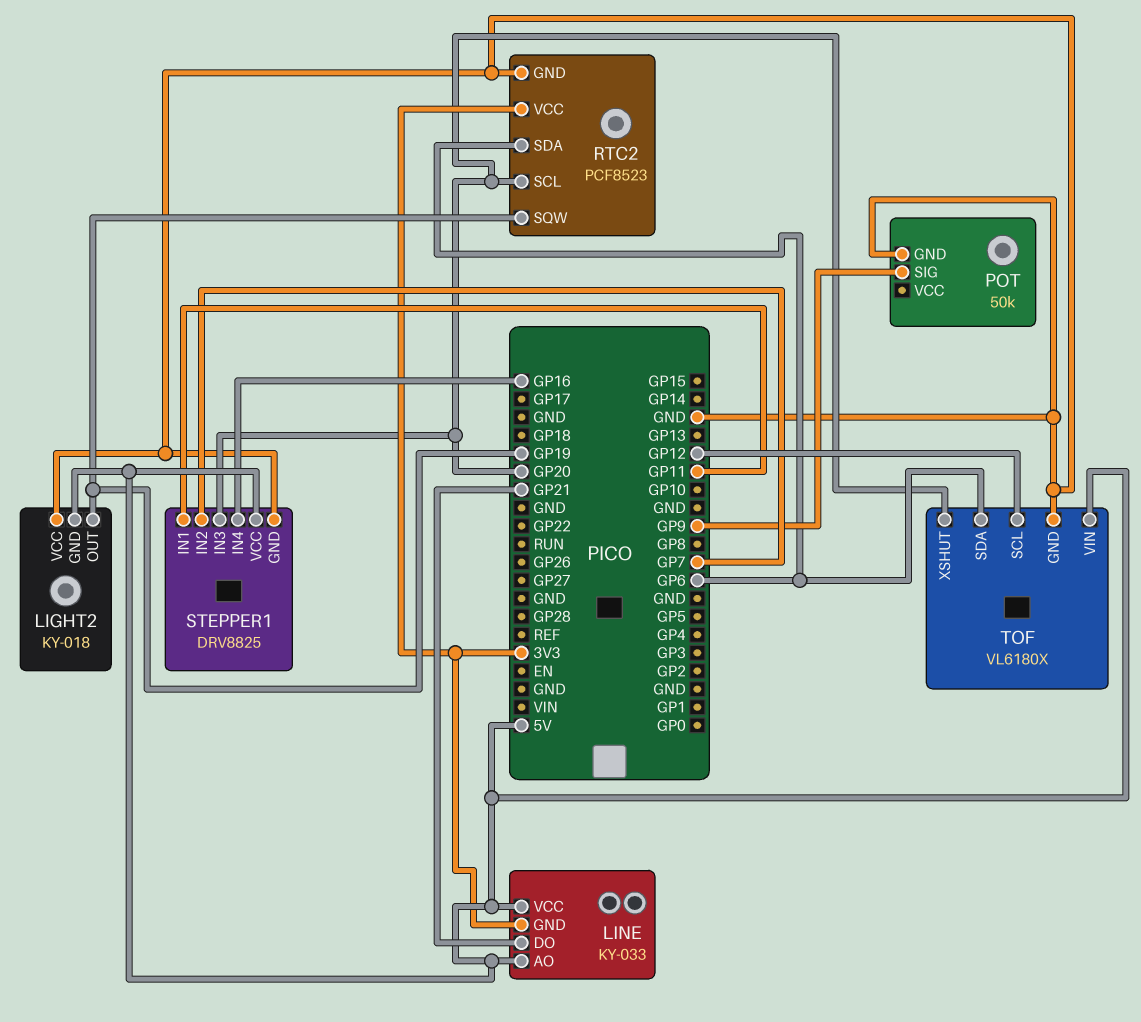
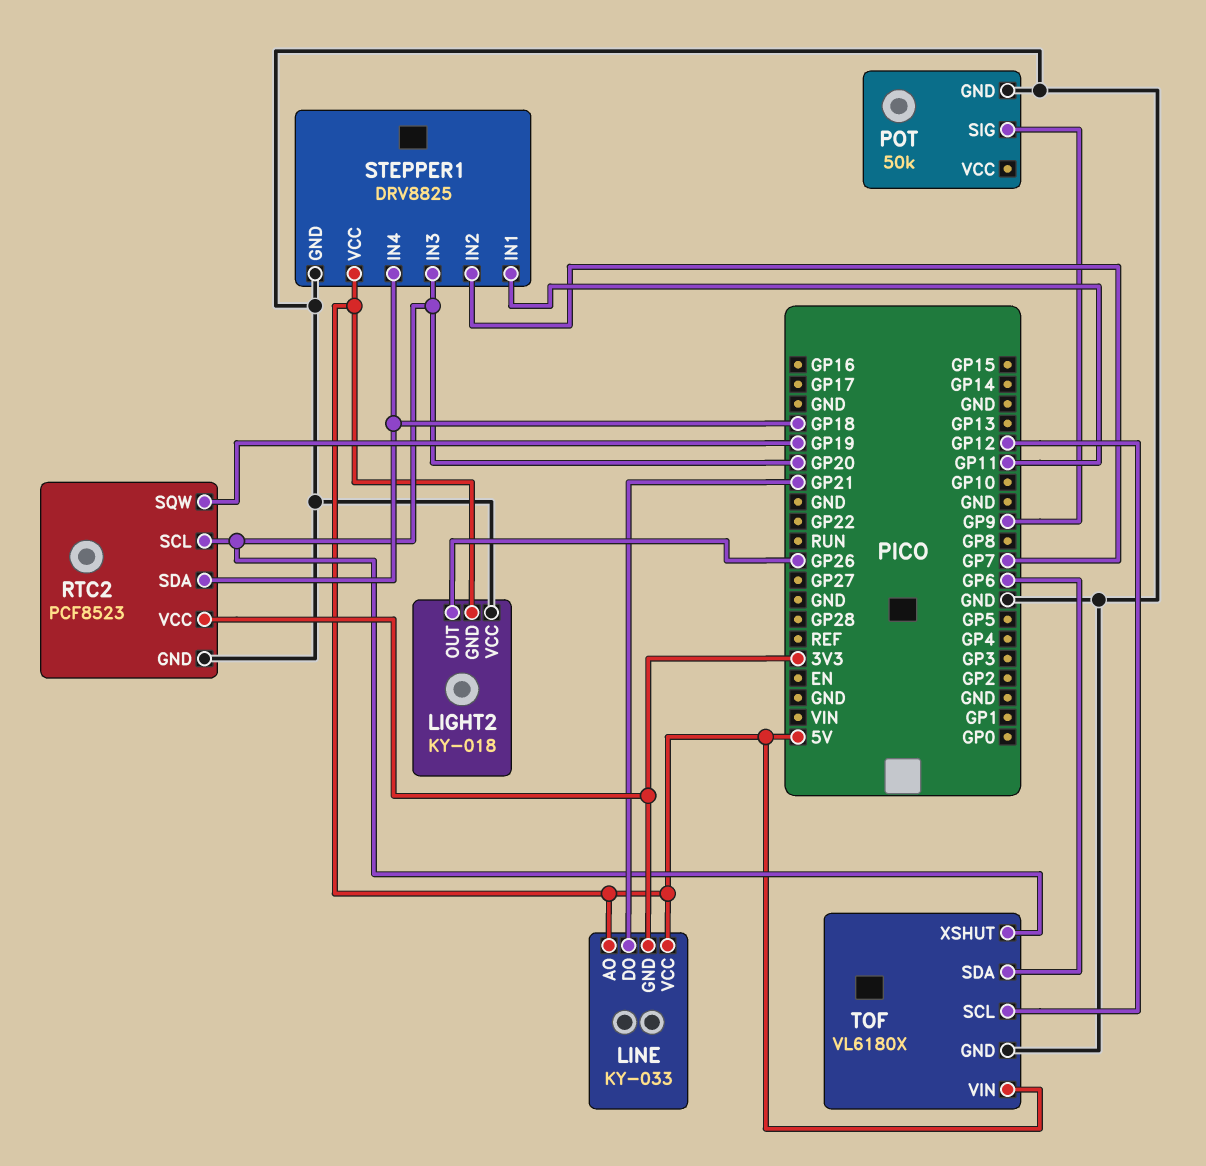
LIGHT2 pin OUT: GP19 -> GP26
RTC2 pin SDA: GP6 -> GP18
STEPPER1 pin IN4: GP16 -> GP18

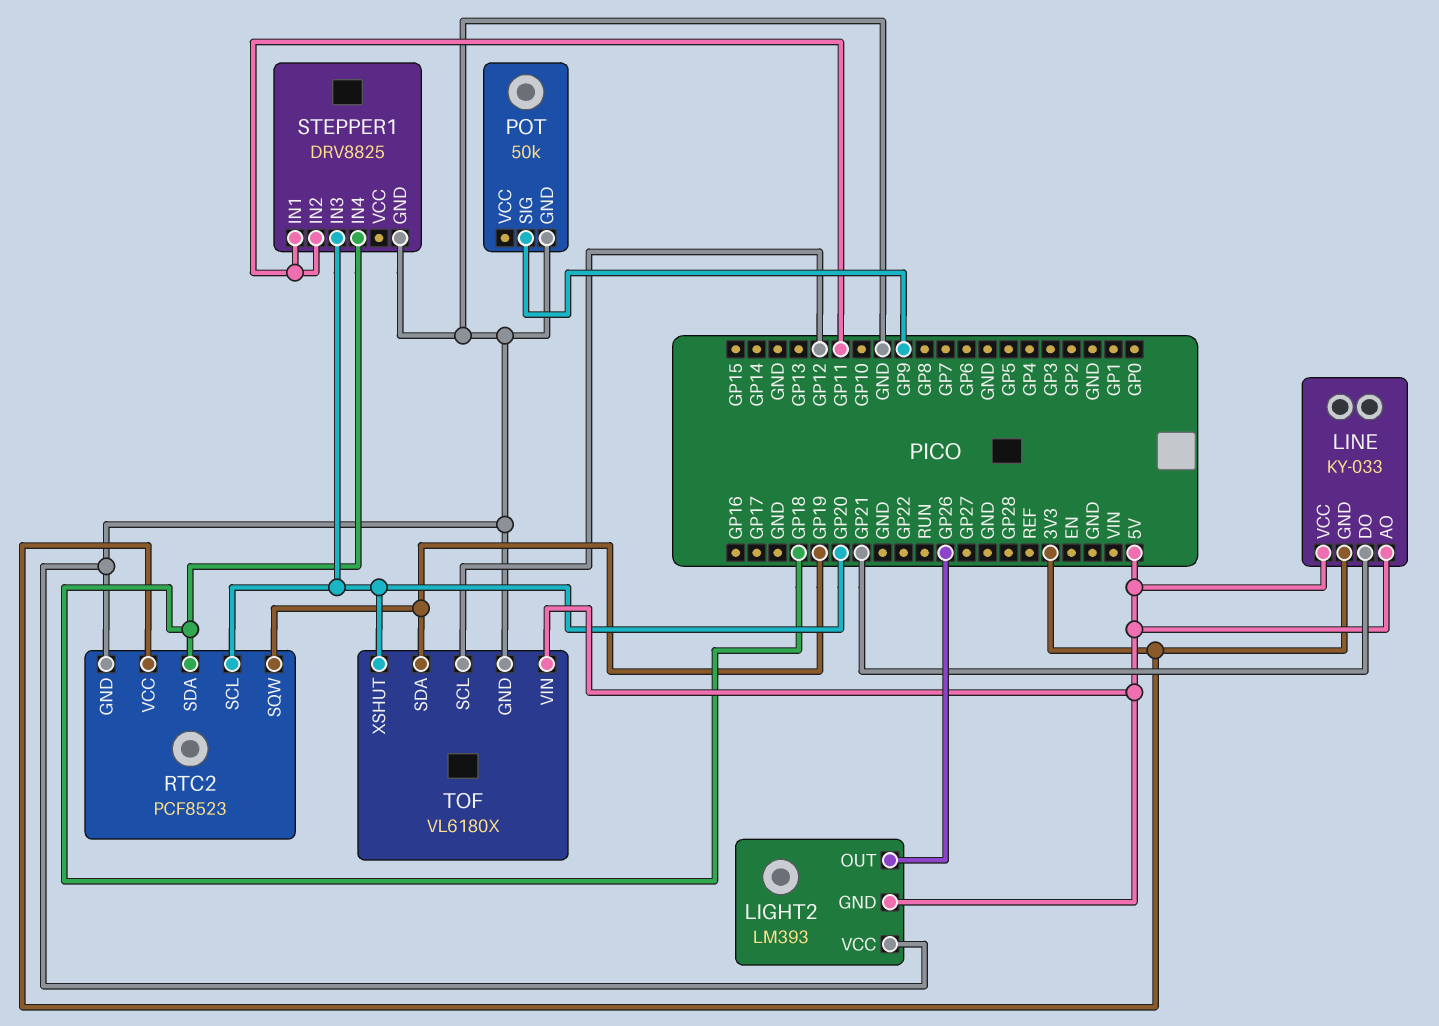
LIGHT2: KY-018 -> LM393
STEPPER1 pin IN2: GP7 -> GP11
STEPPER1 pin VCC: 5V -> none
TOF pin SDA: GP6 -> GP19

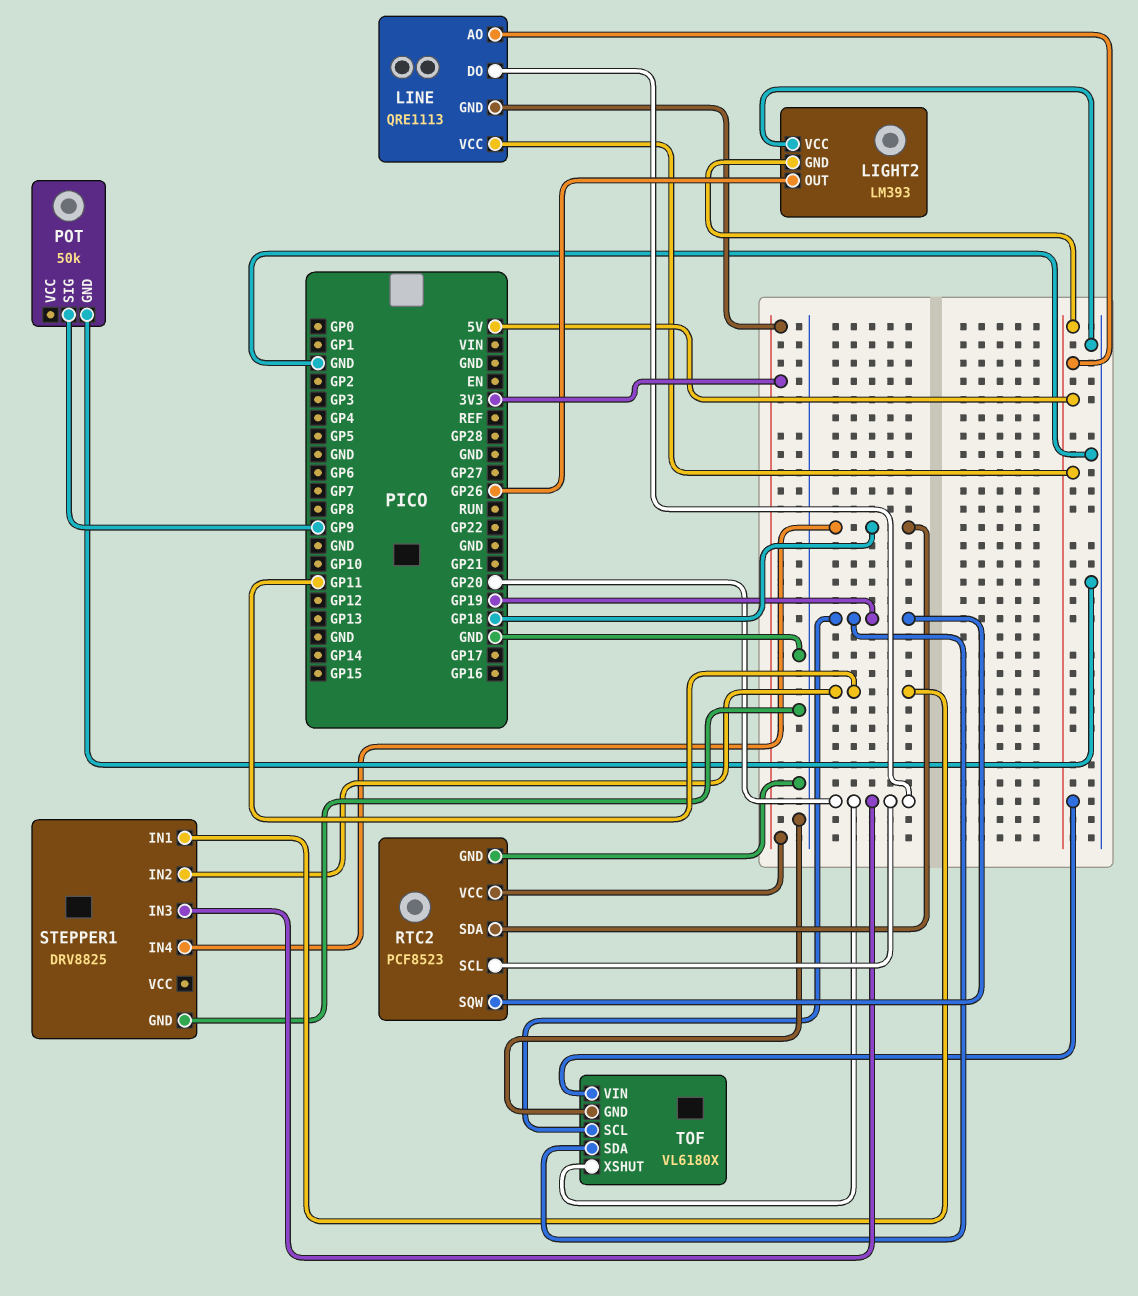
LINE: KY-033 -> QRE1113
LINE pin DO: GP21 -> GP20
TOF pin SCL: GP12 -> GP19

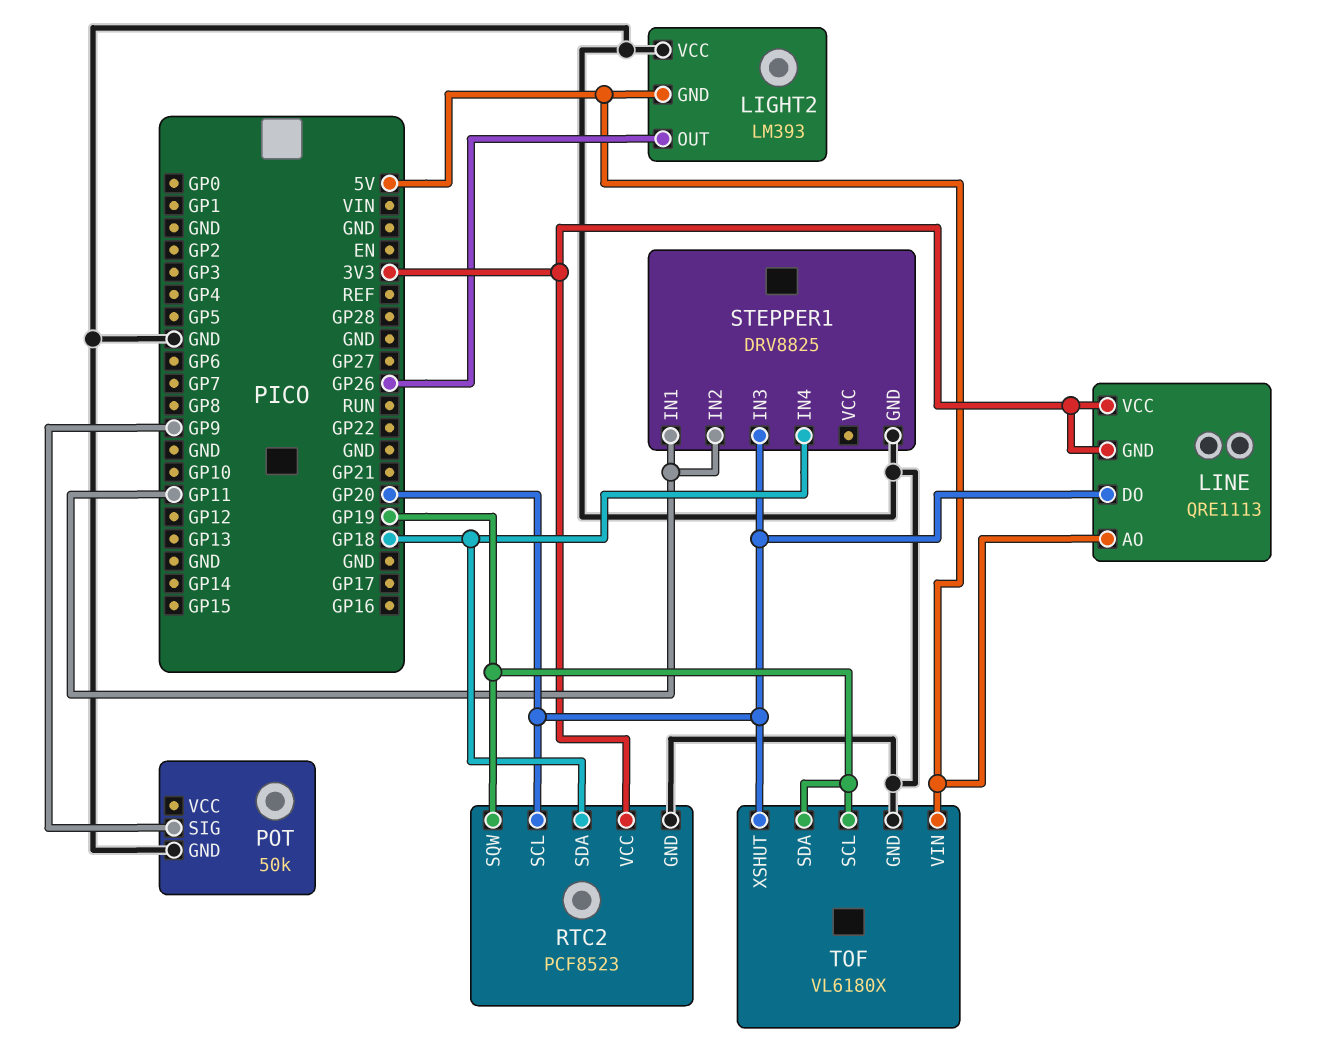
LINE pin VCC: 5V -> 3V3

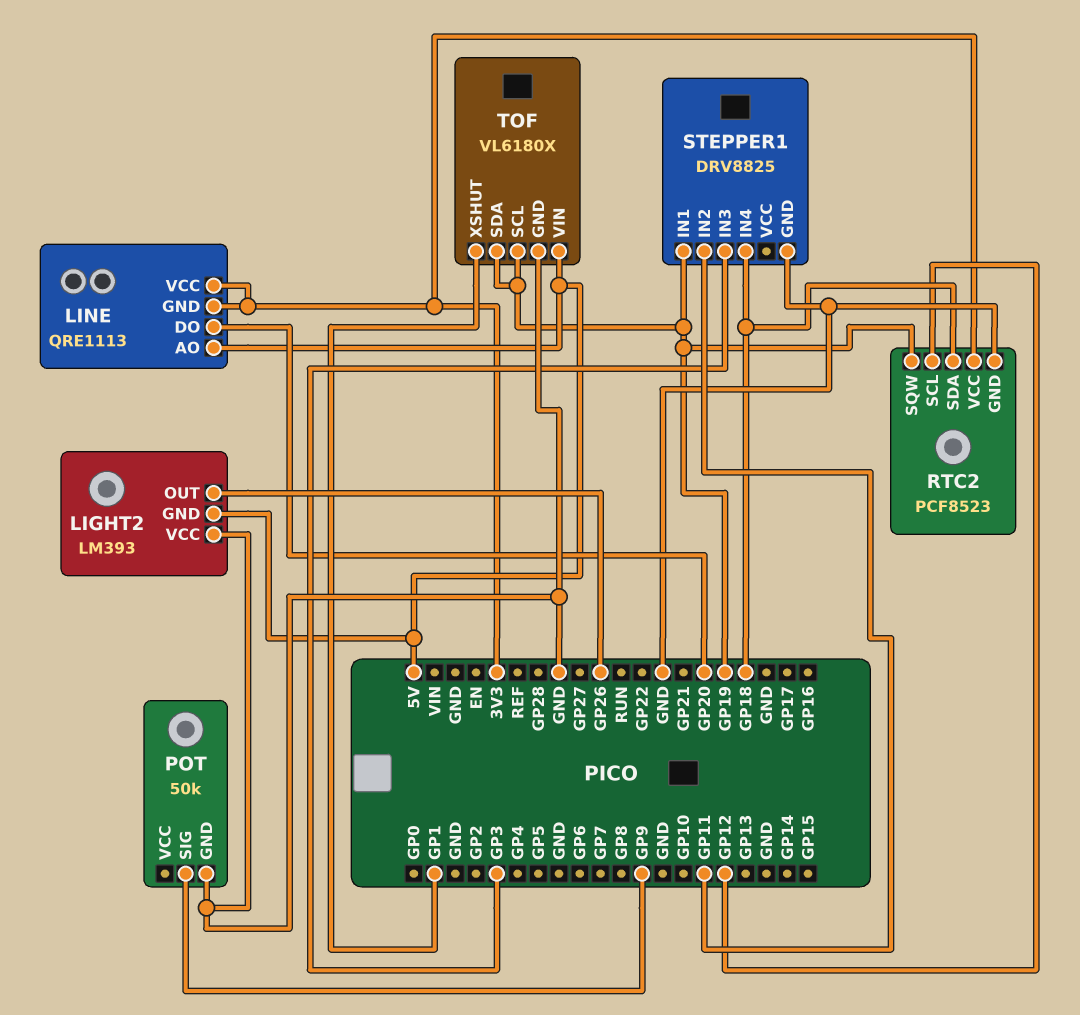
RTC2 pin SCL: GP20 -> GP12
STEPPER1 pin IN1: GP11 -> GP19
STEPPER1 pin IN3: GP20 -> GP3
TOF pin XSHUT: GP20 -> GP1

